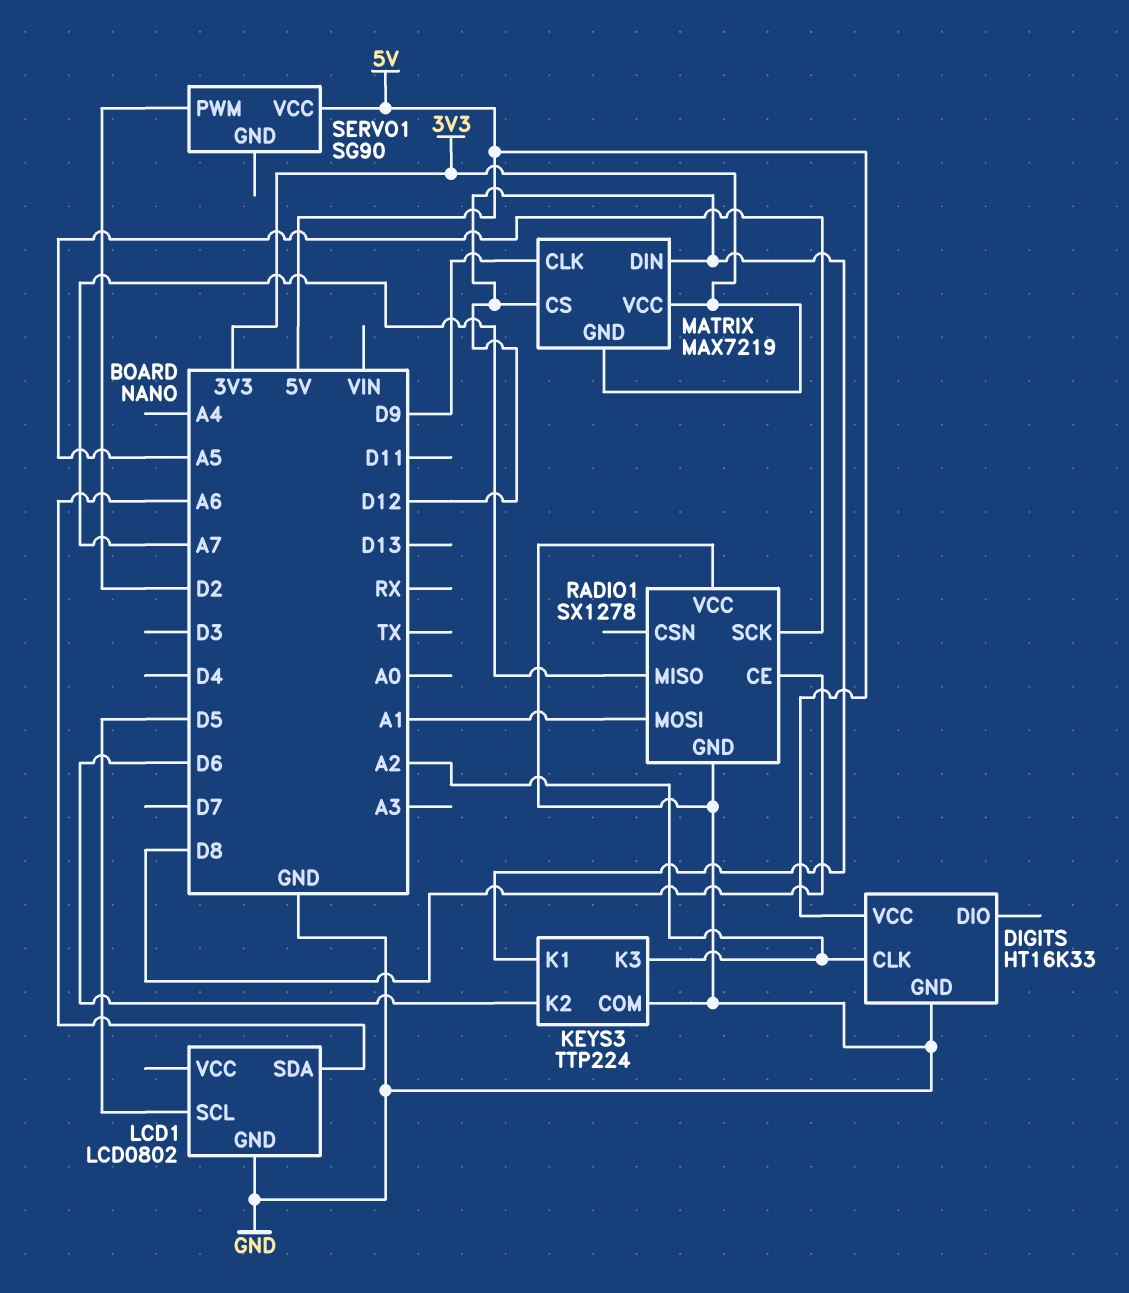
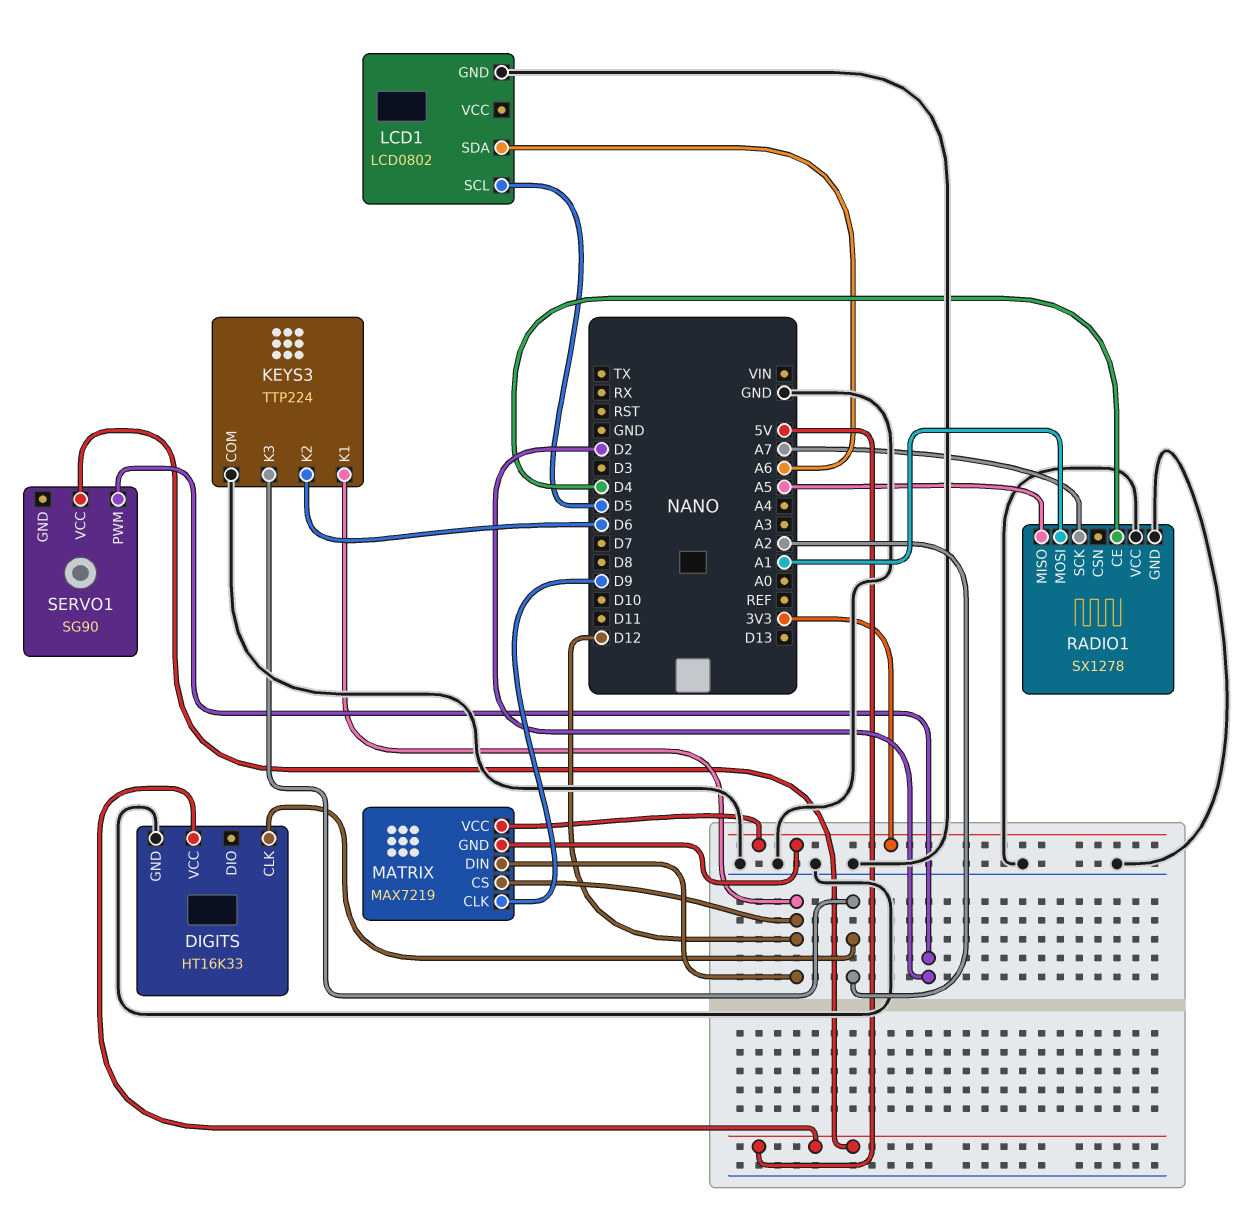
RADIO1 pin CE: D8 -> D4
RADIO1 pin MISO: A7 -> A5
RADIO1 pin SCK: A5 -> A7

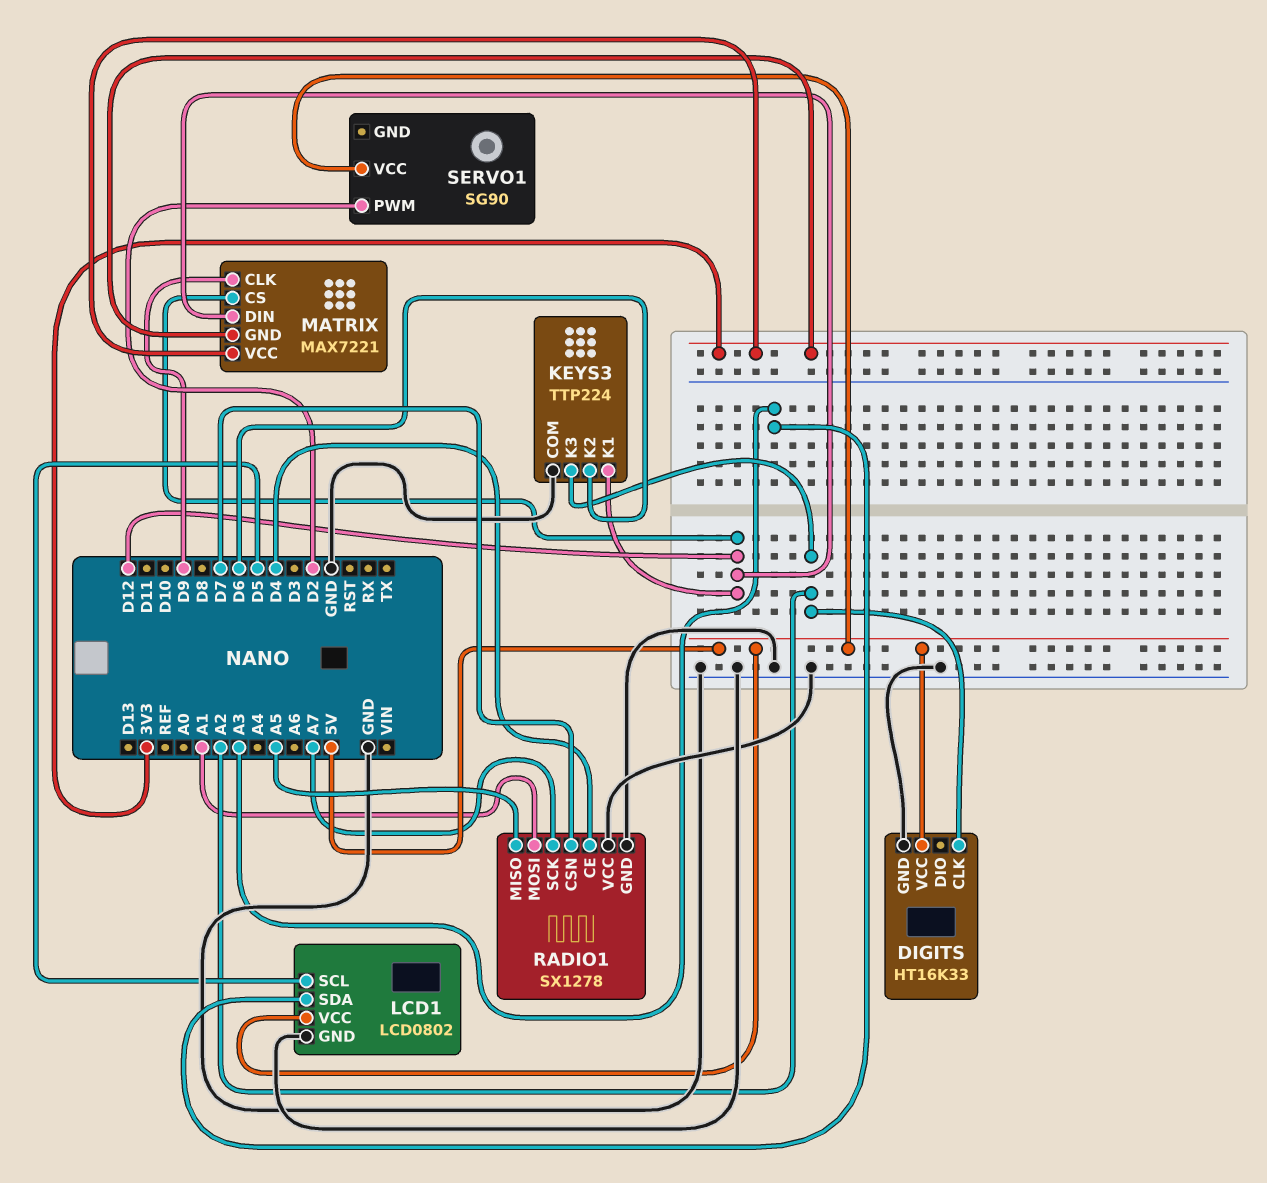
LCD1 pin SDA: A6 -> A3
LCD1 pin VCC: none -> 5V
MATRIX: MAX7219 -> MAX7221
RADIO1 pin CSN: none -> D7

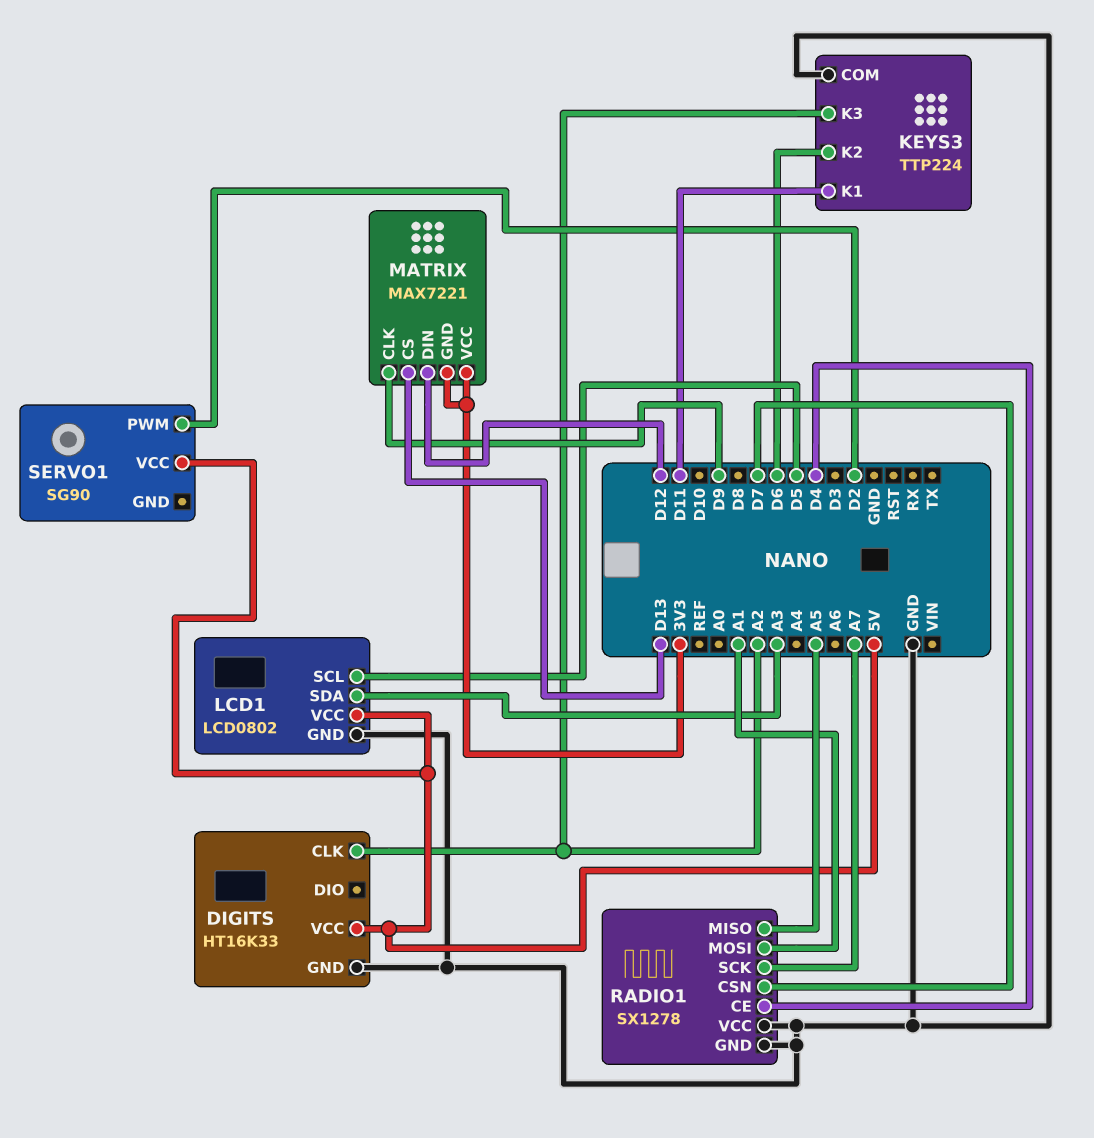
KEYS3 pin K1: D12 -> D11
MATRIX pin CS: D12 -> D13

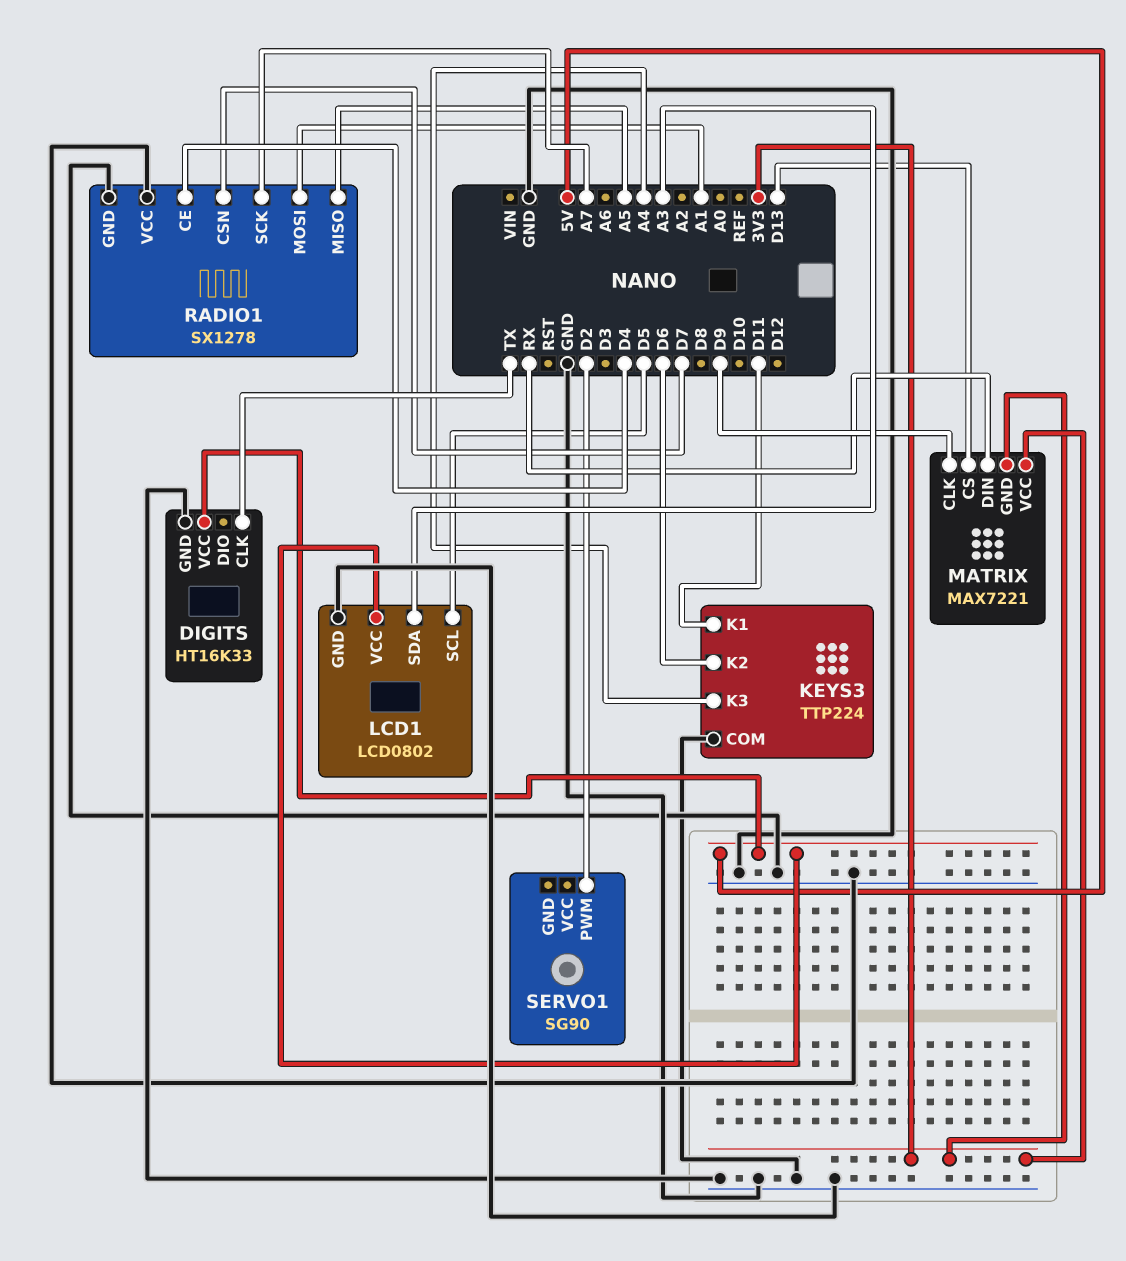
DIGITS pin CLK: A2 -> TX
KEYS3 pin K3: A2 -> A4
MATRIX pin DIN: D12 -> RX
SERVO1 pin VCC: 5V -> none

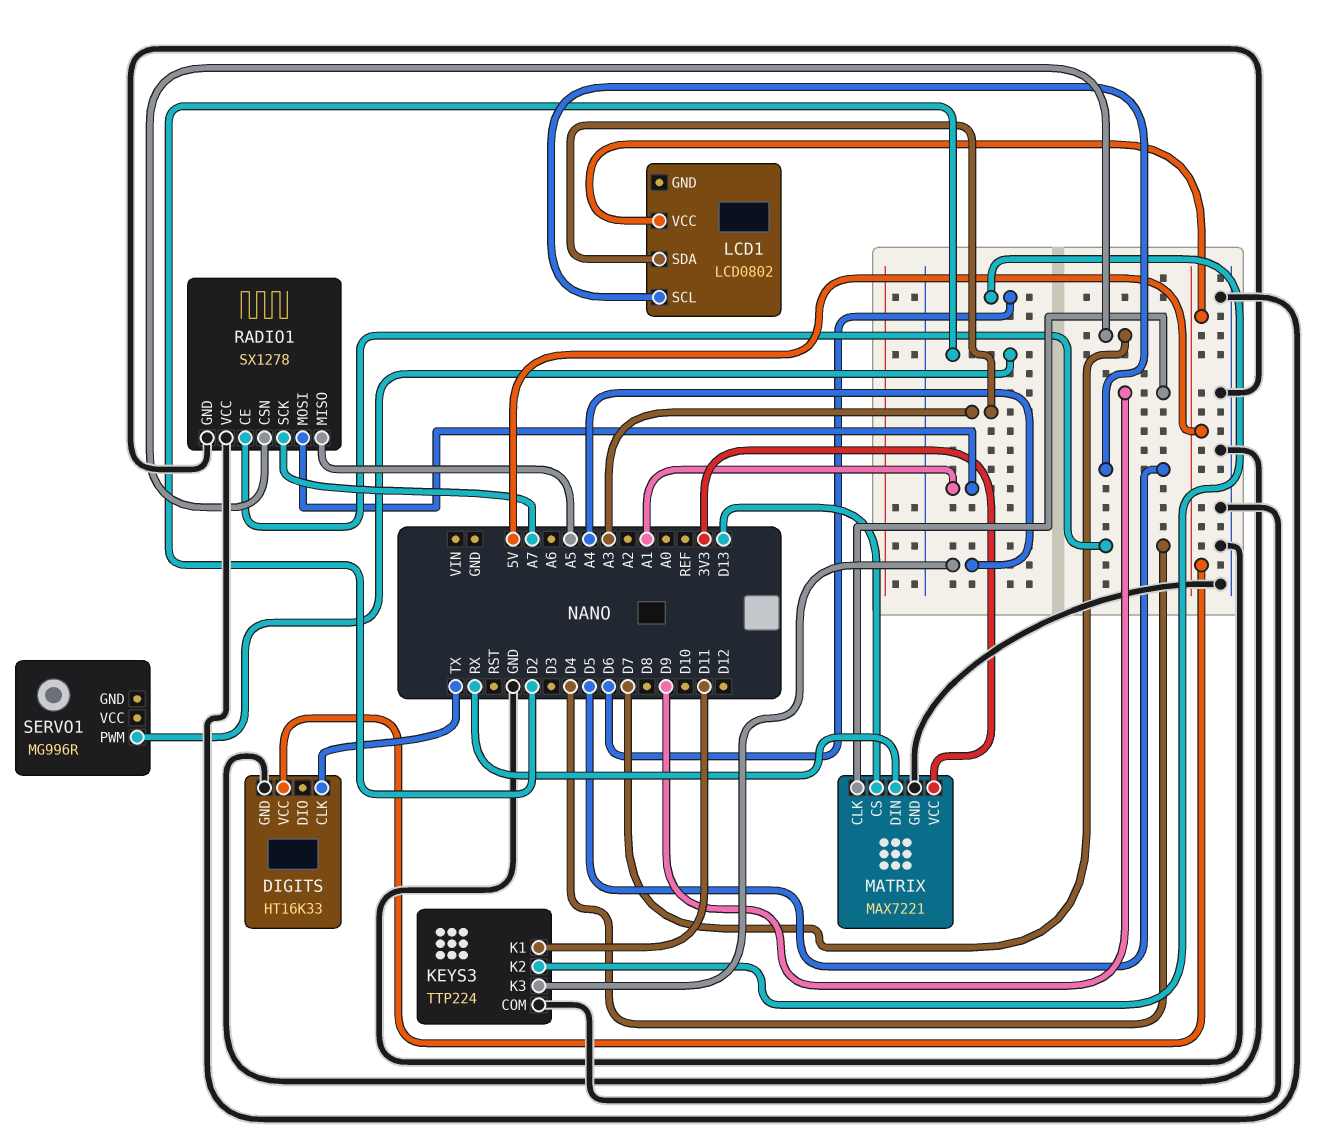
LCD1 pin GND: GND -> none
MATRIX pin GND: 3V3 -> GND
SERVO1: SG90 -> MG996R

